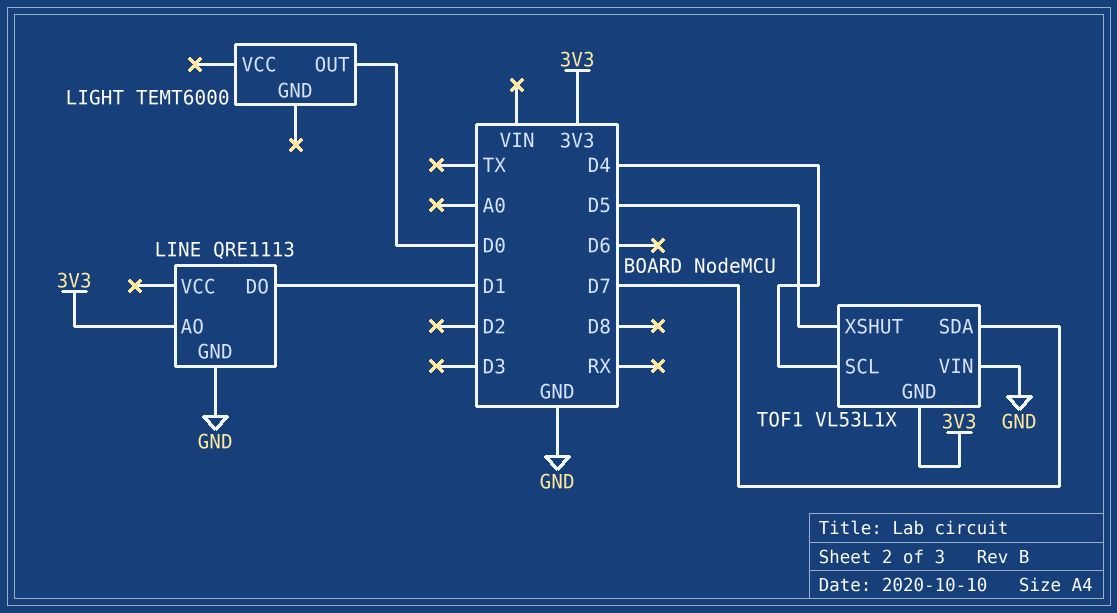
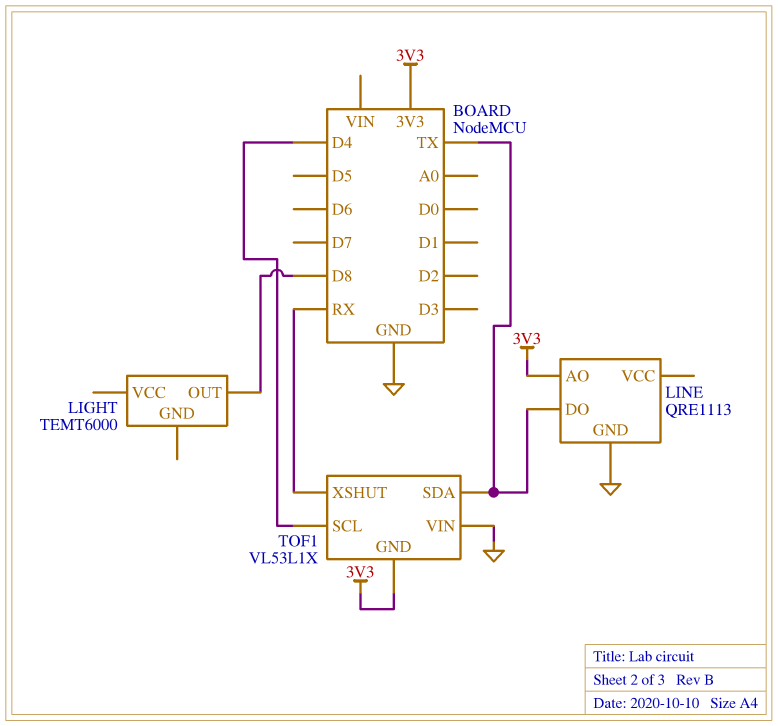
LIGHT pin OUT: D0 -> D8
LINE pin DO: D1 -> TX
TOF1 pin SDA: D7 -> TX
TOF1 pin XSHUT: D5 -> RX

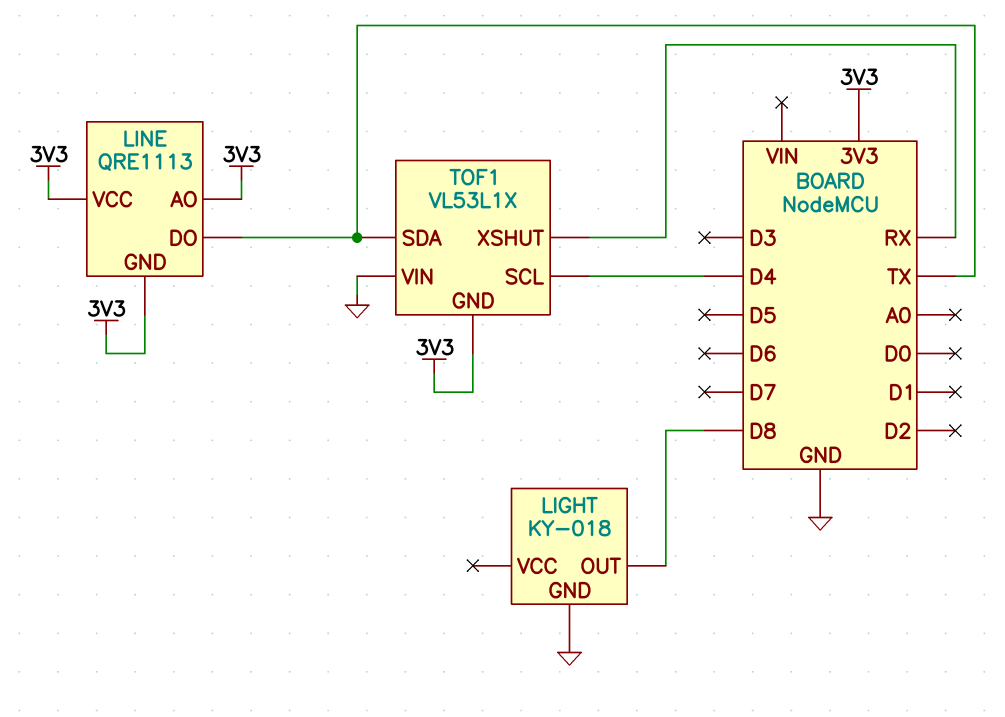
LIGHT: TEMT6000 -> KY-018
LIGHT pin GND: none -> GND
LINE pin GND: GND -> 3V3
LINE pin VCC: none -> 3V3

